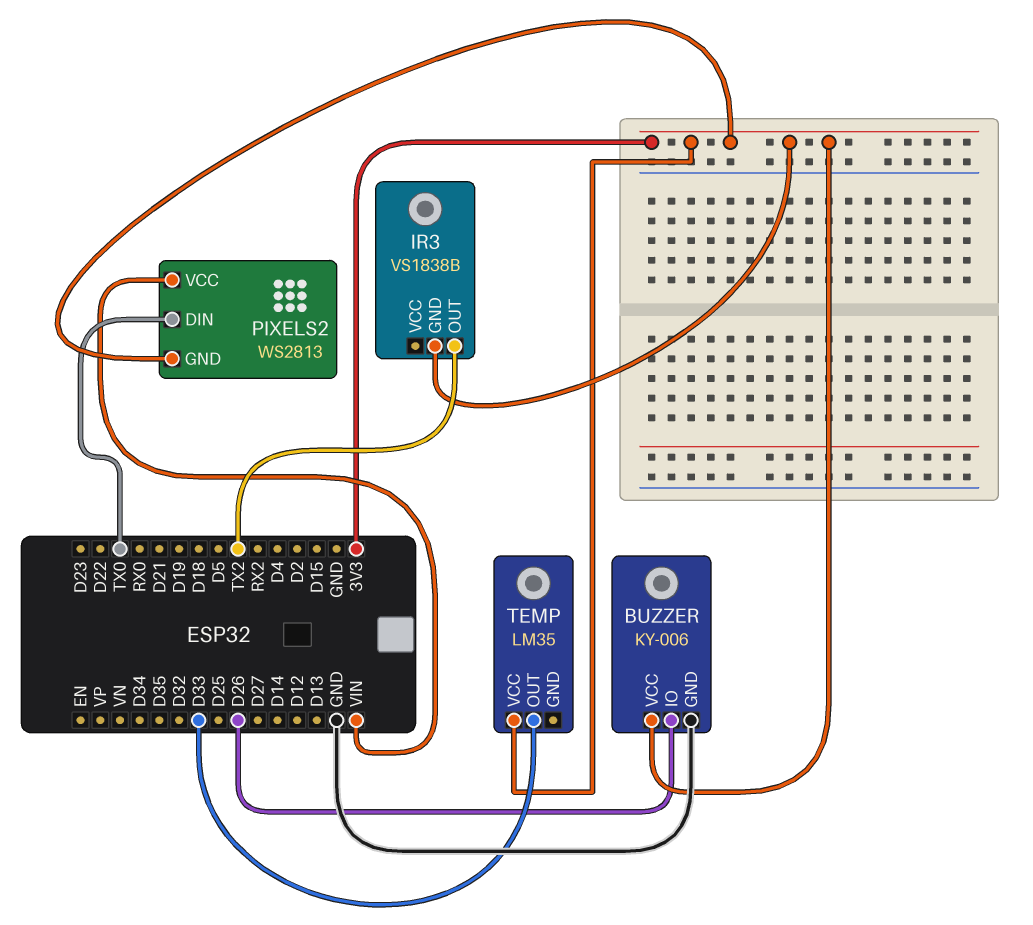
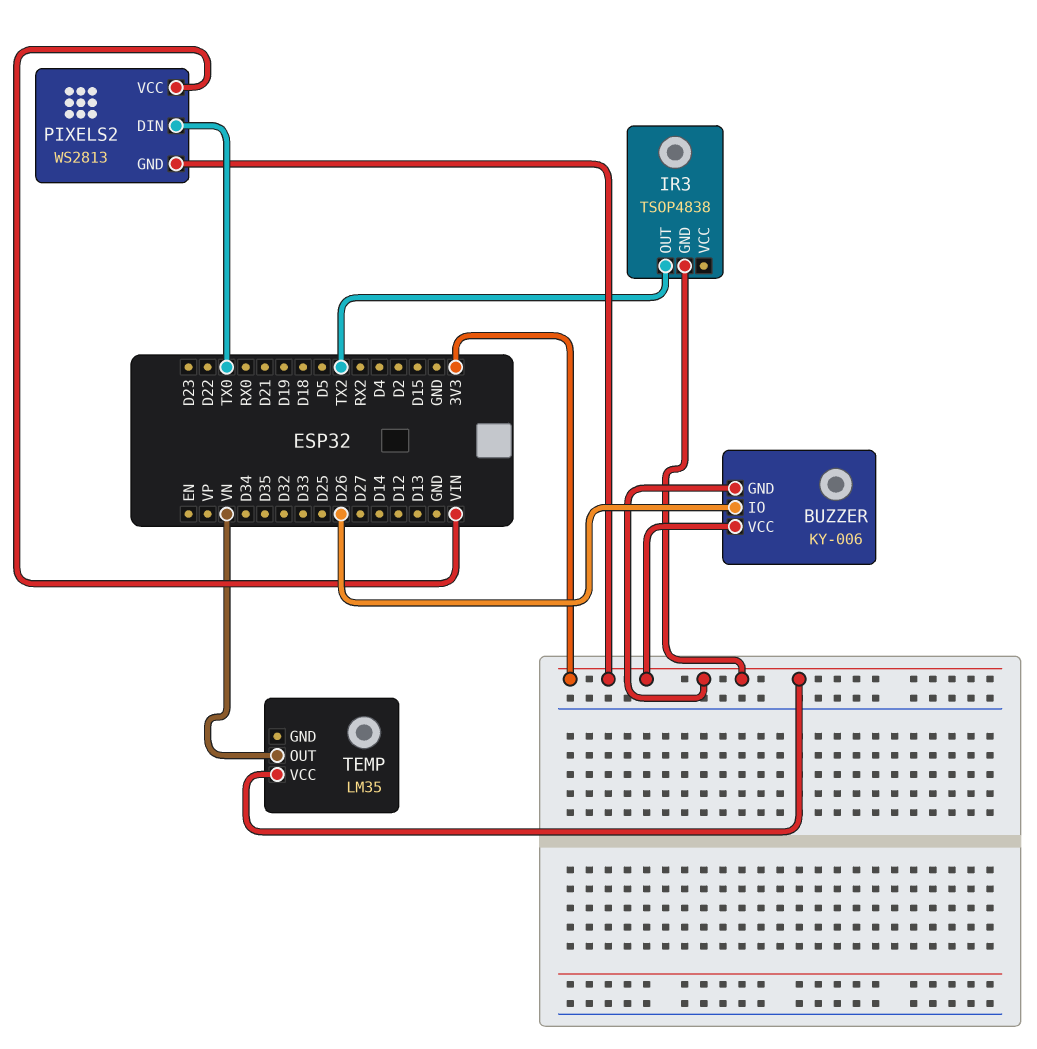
BUZZER pin GND: GND -> 3V3
IR3: VS1838B -> TSOP4838
TEMP pin OUT: D33 -> VN

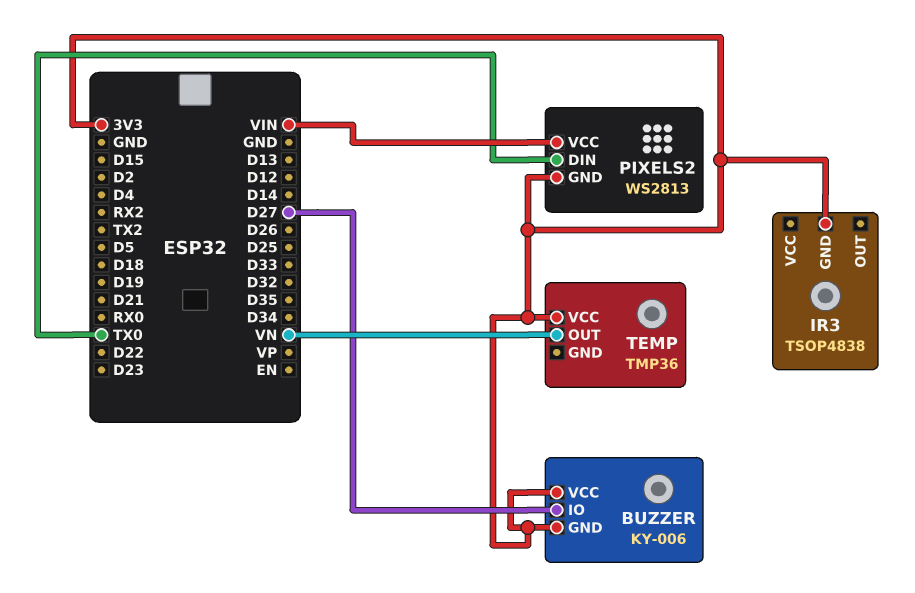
BUZZER pin IO: D26 -> D27
IR3 pin OUT: TX2 -> none
TEMP: LM35 -> TMP36

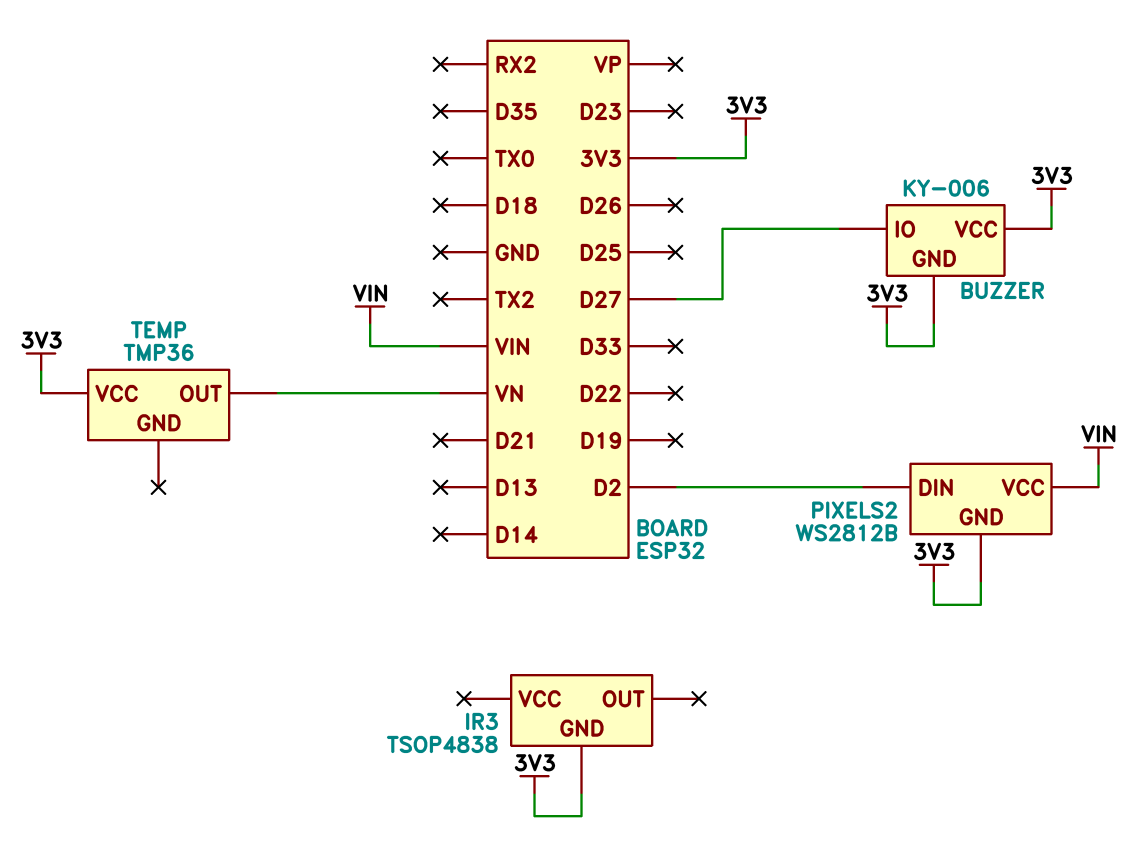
PIXELS2: WS2813 -> WS2812B
PIXELS2 pin DIN: TX0 -> D2

